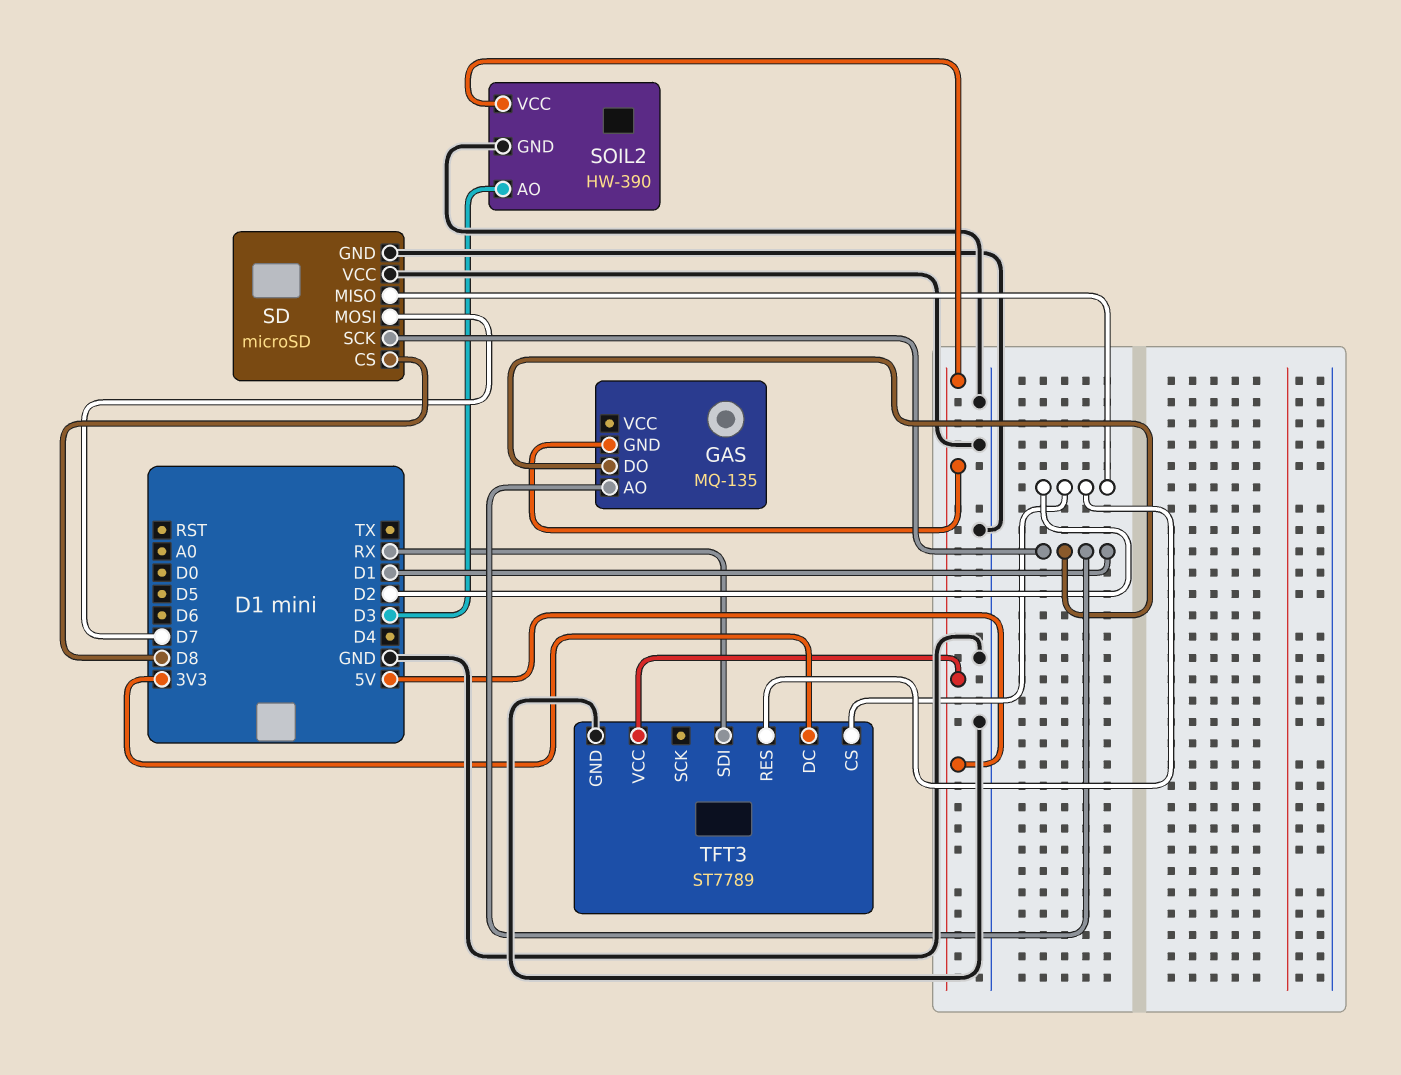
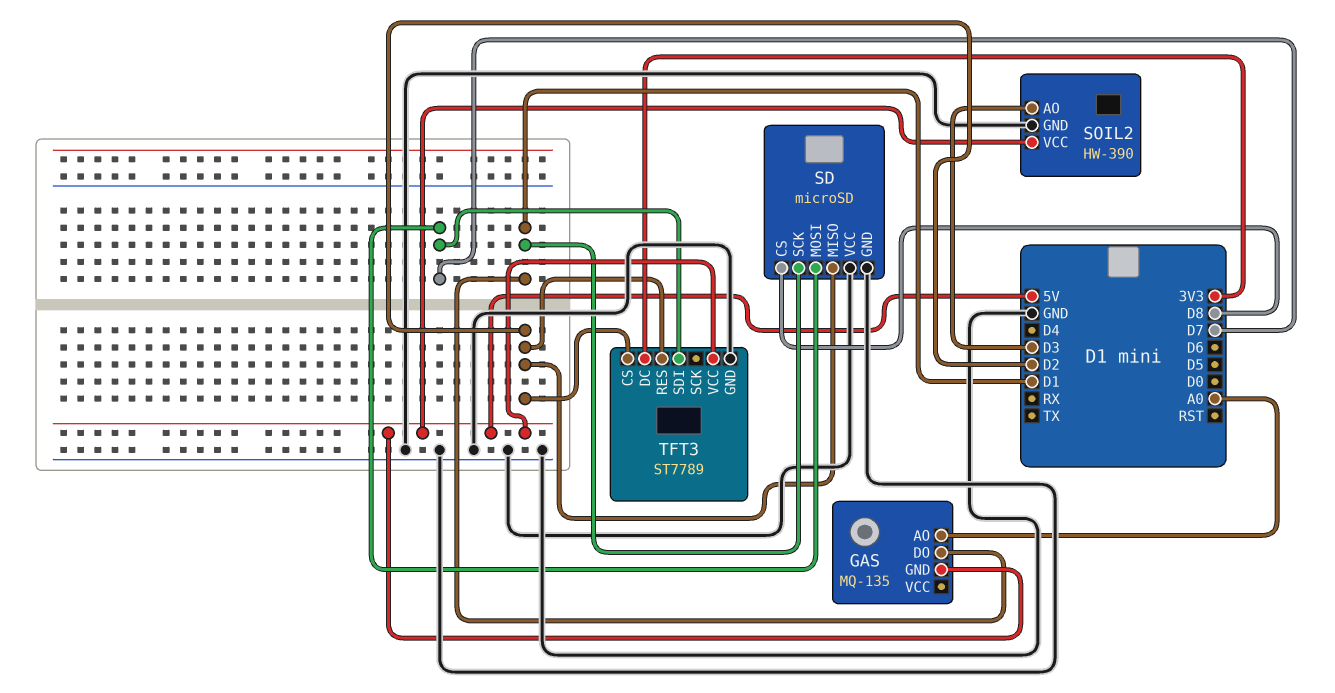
GAS pin AO: D1 -> A0
TFT3 pin SDI: RX -> D7

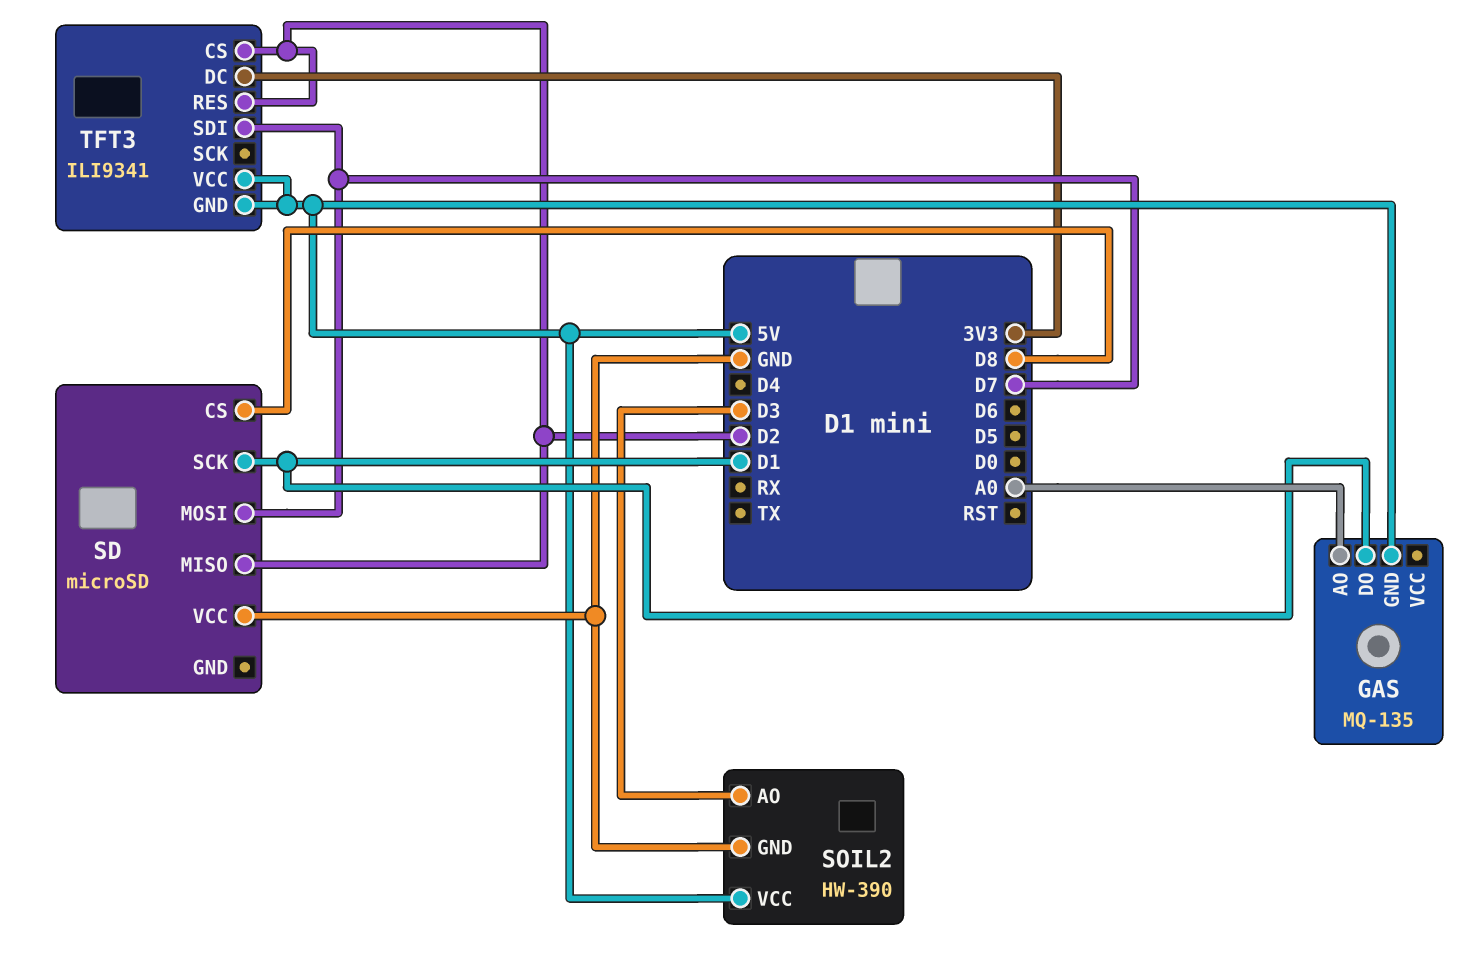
SD pin GND: GND -> none
TFT3: ST7789 -> ILI9341
TFT3 pin GND: GND -> 5V

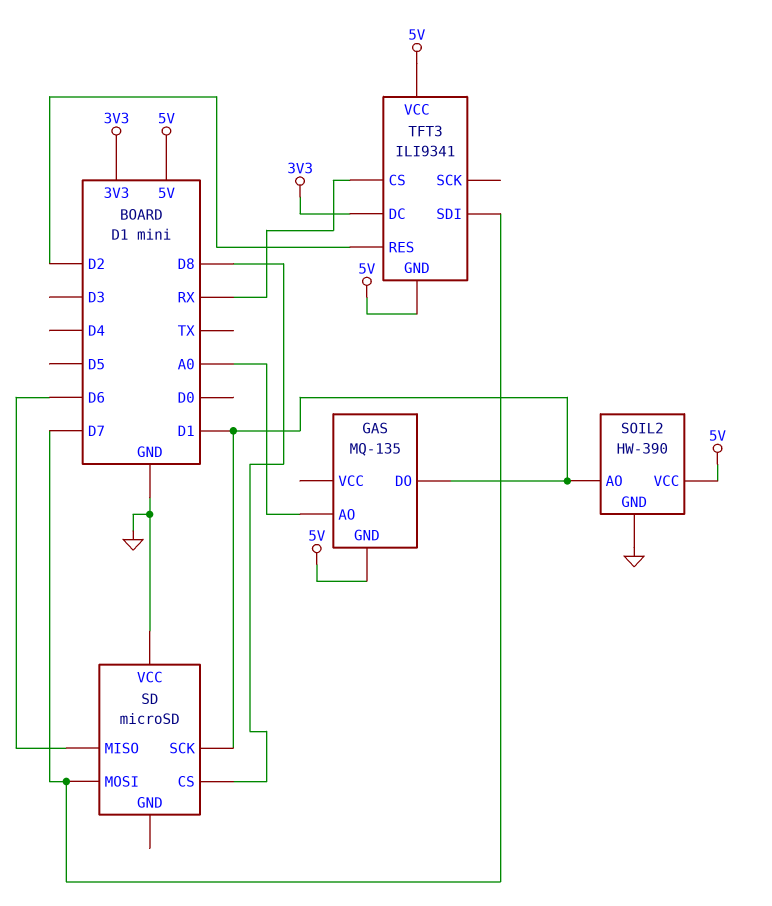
SD pin MISO: D2 -> D6
SOIL2 pin AO: D3 -> D1
TFT3 pin CS: D2 -> RX

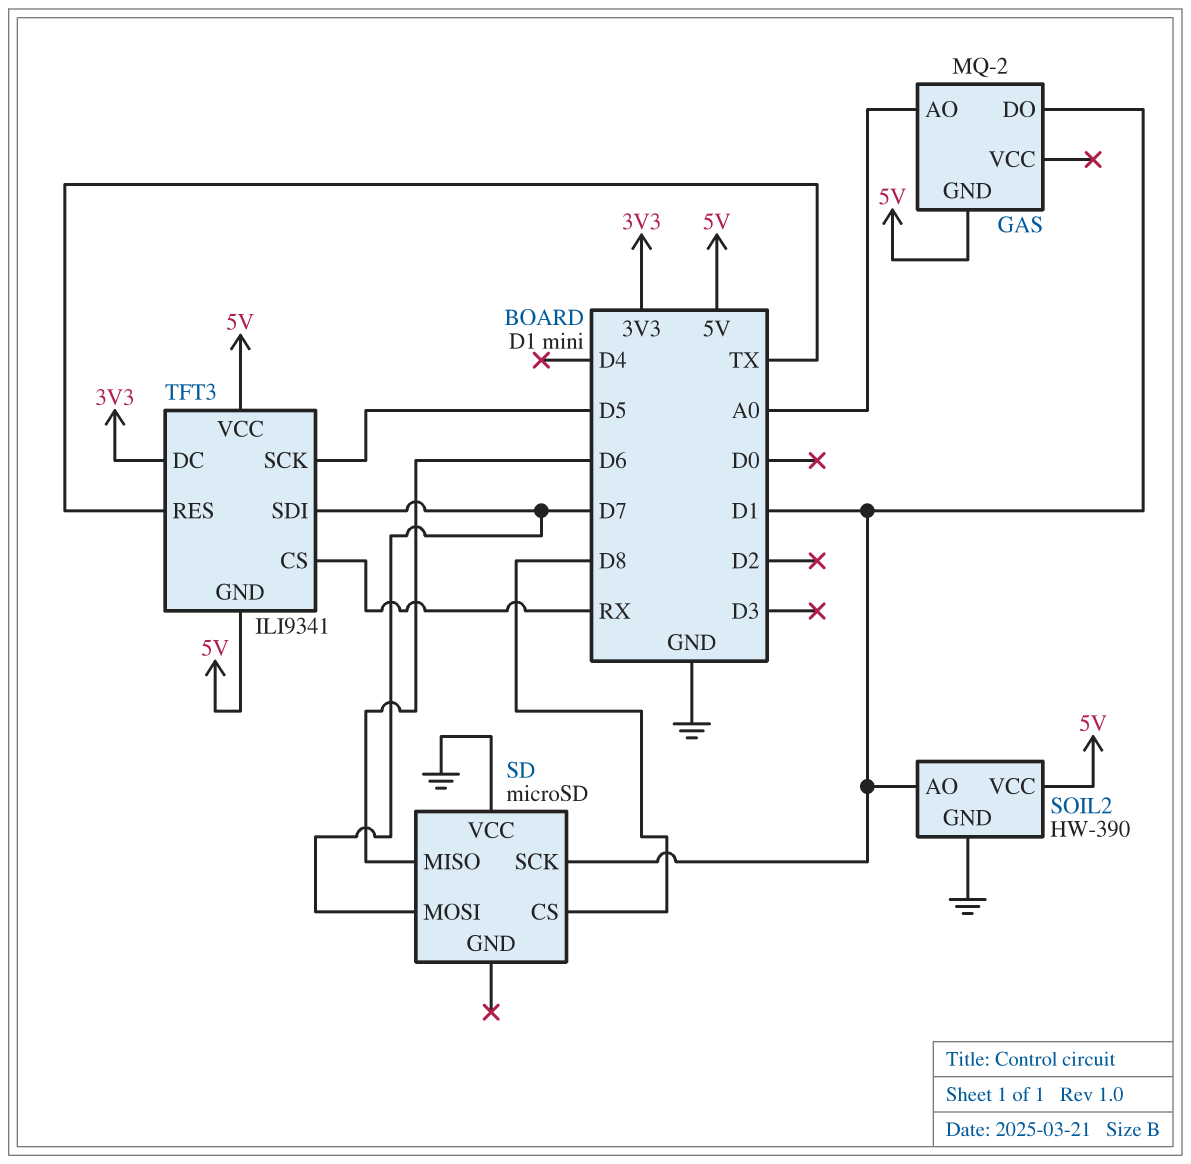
GAS: MQ-135 -> MQ-2
TFT3 pin RES: D2 -> TX
TFT3 pin SCK: none -> D5

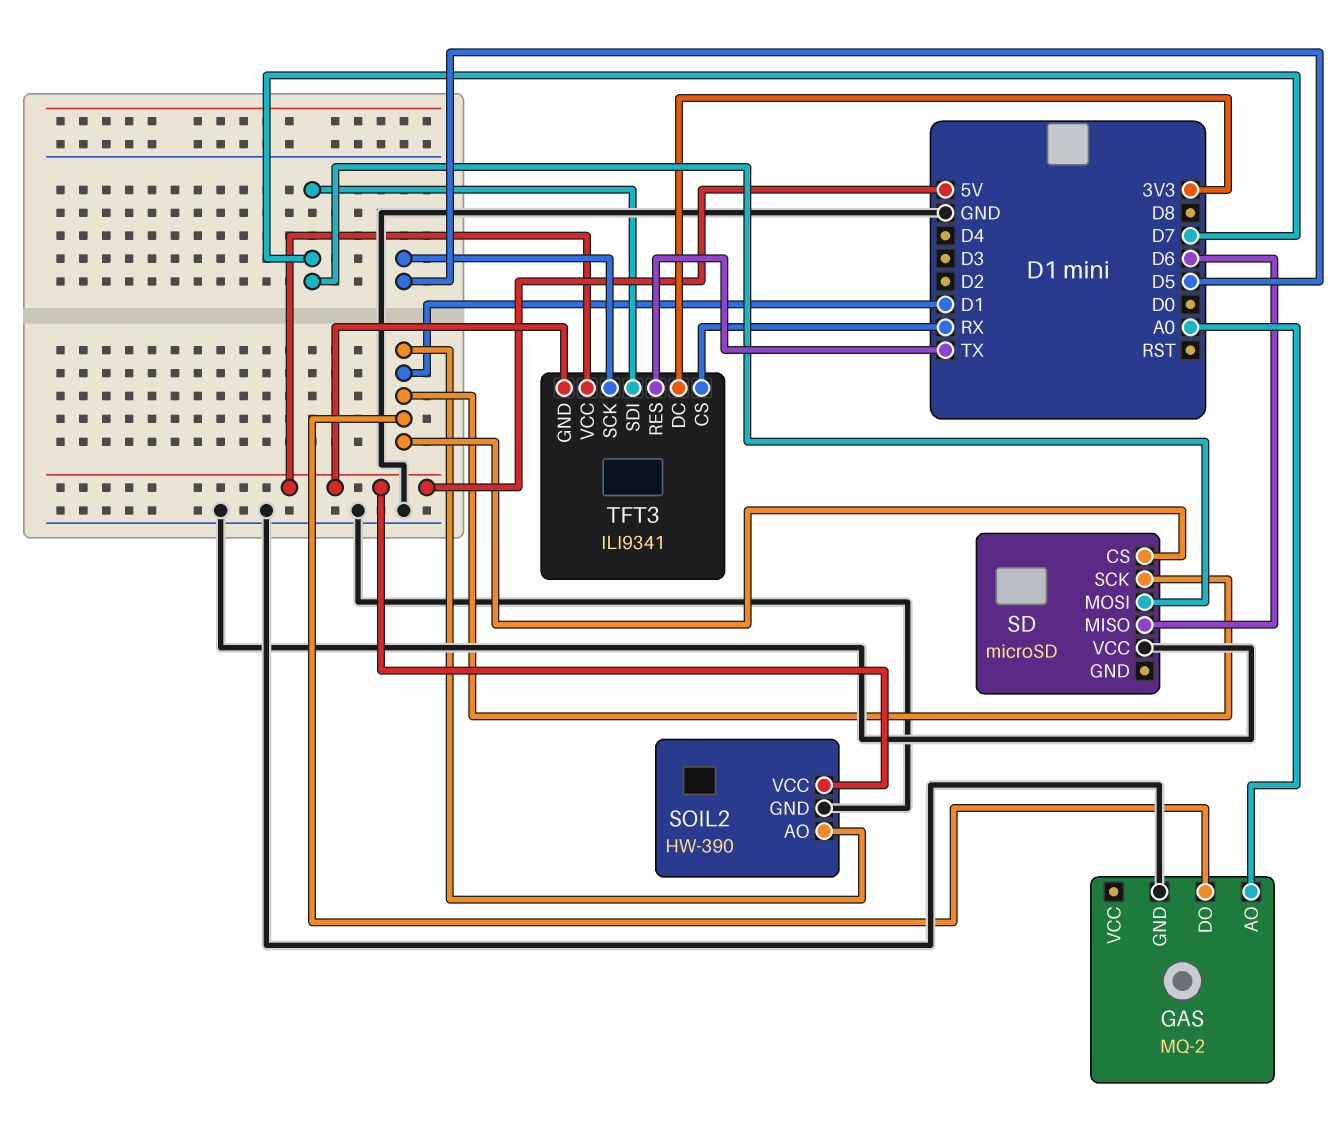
GAS pin GND: 5V -> GND
SD pin CS: D8 -> D1

